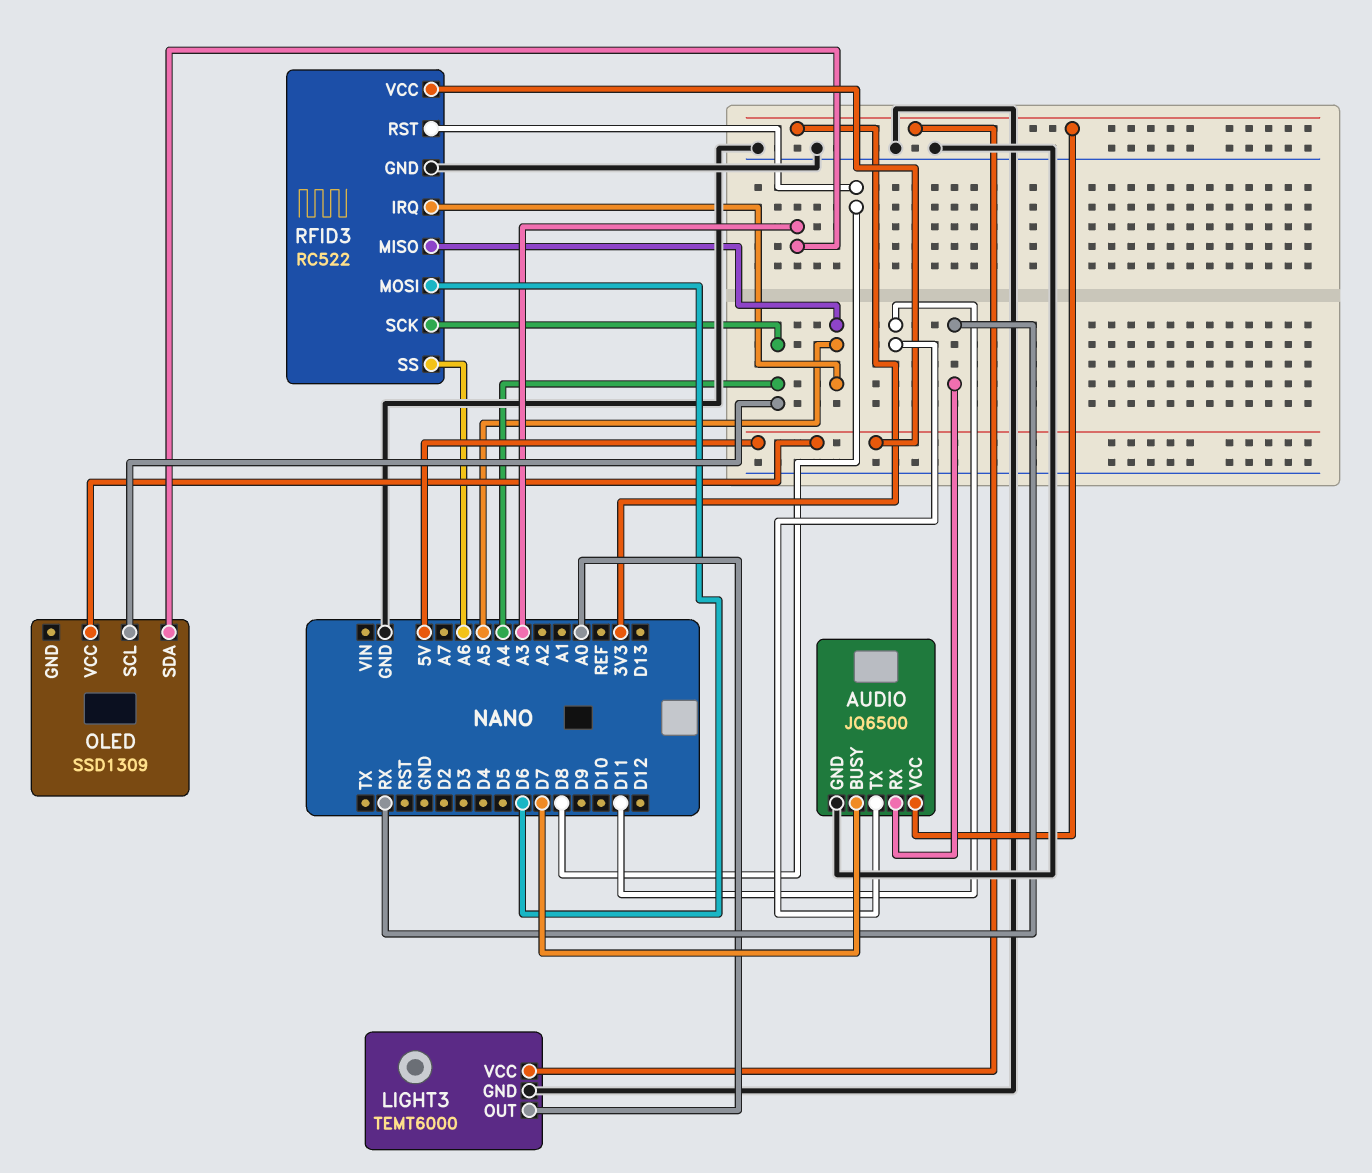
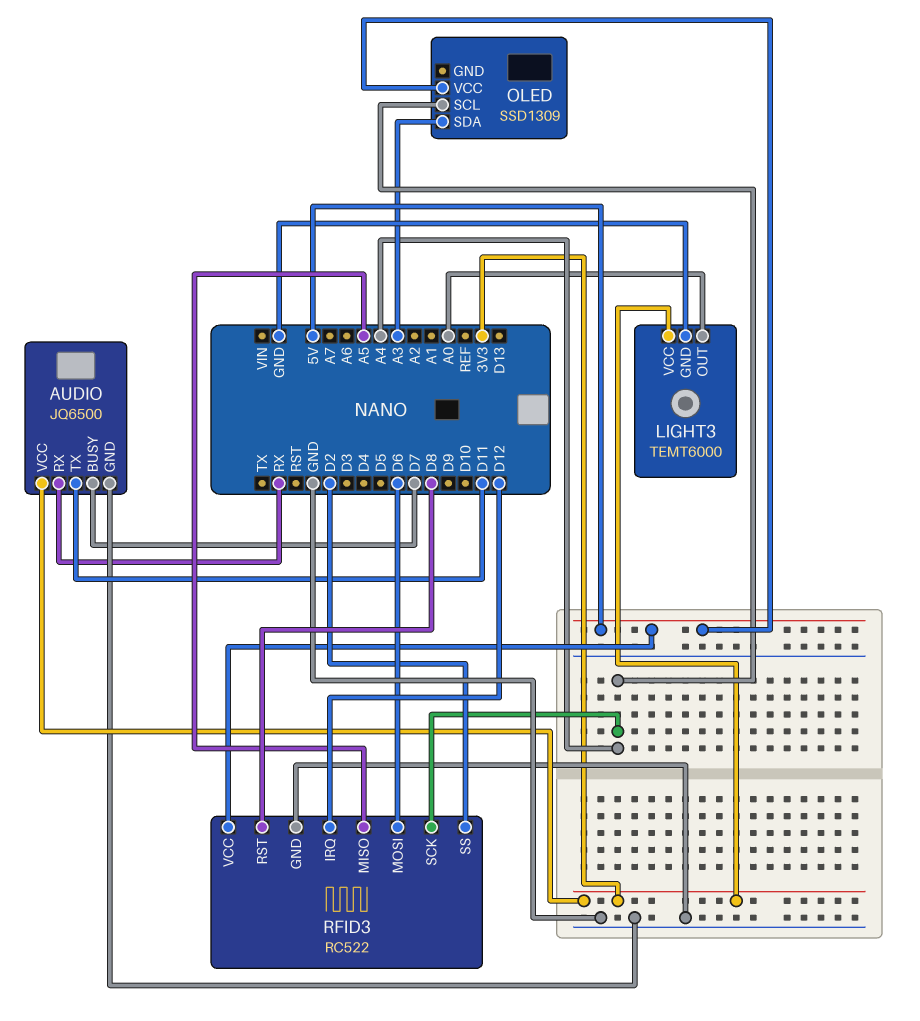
RFID3 pin IRQ: A5 -> D12
RFID3 pin SS: A6 -> D2

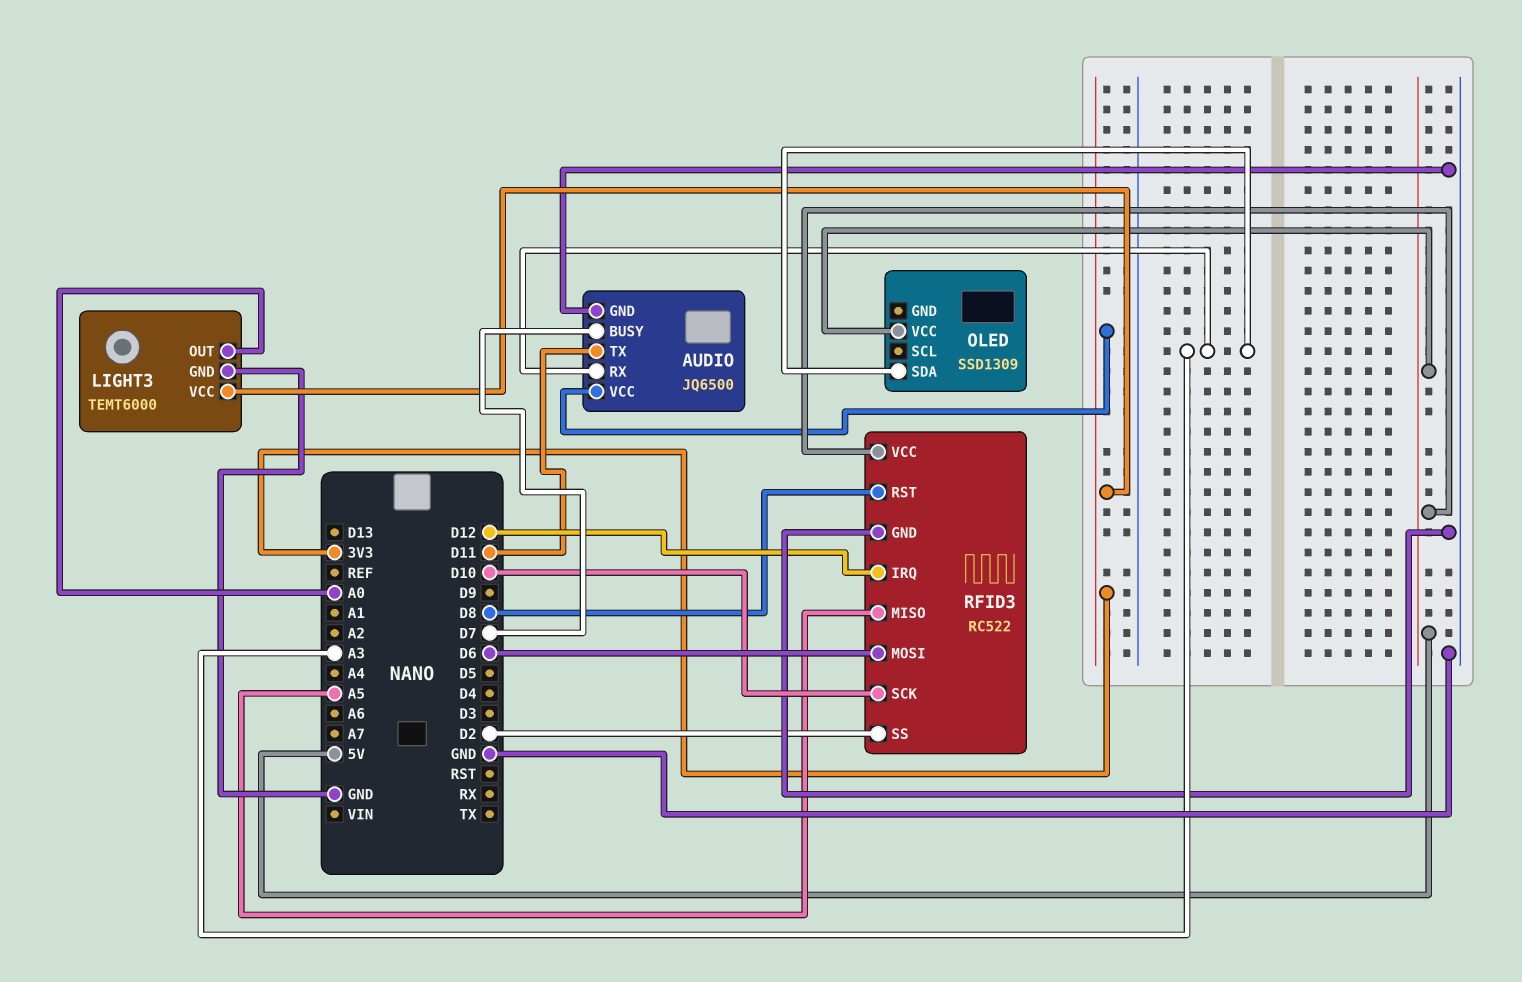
AUDIO pin RX: RX -> A3
OLED pin SCL: A4 -> none
RFID3 pin SCK: A4 -> D10

